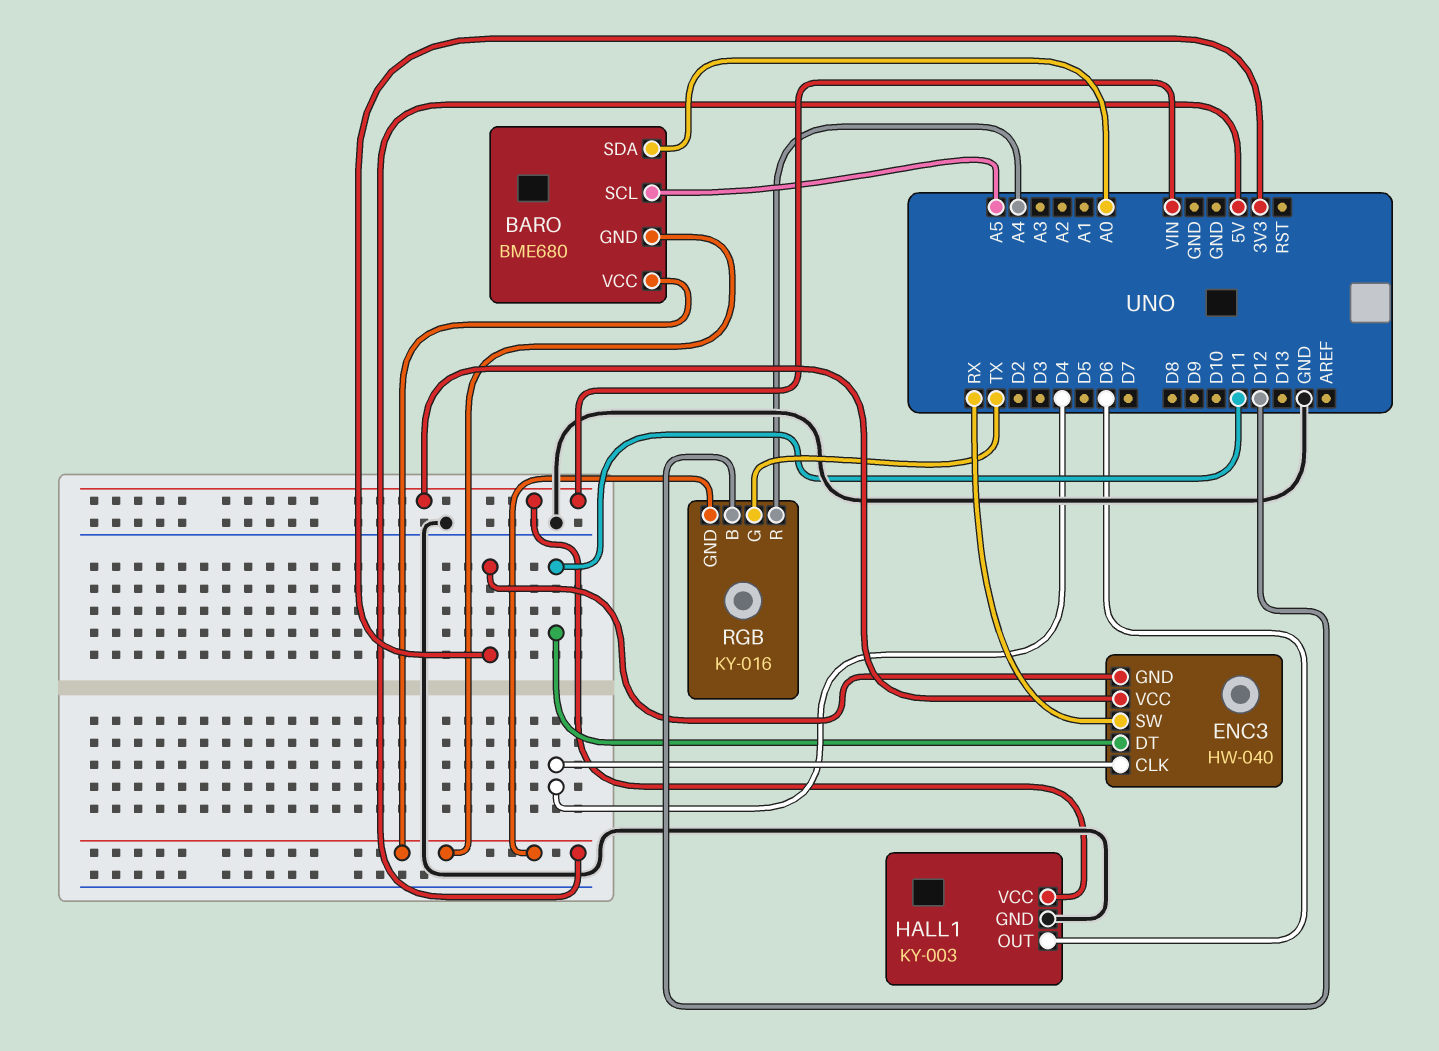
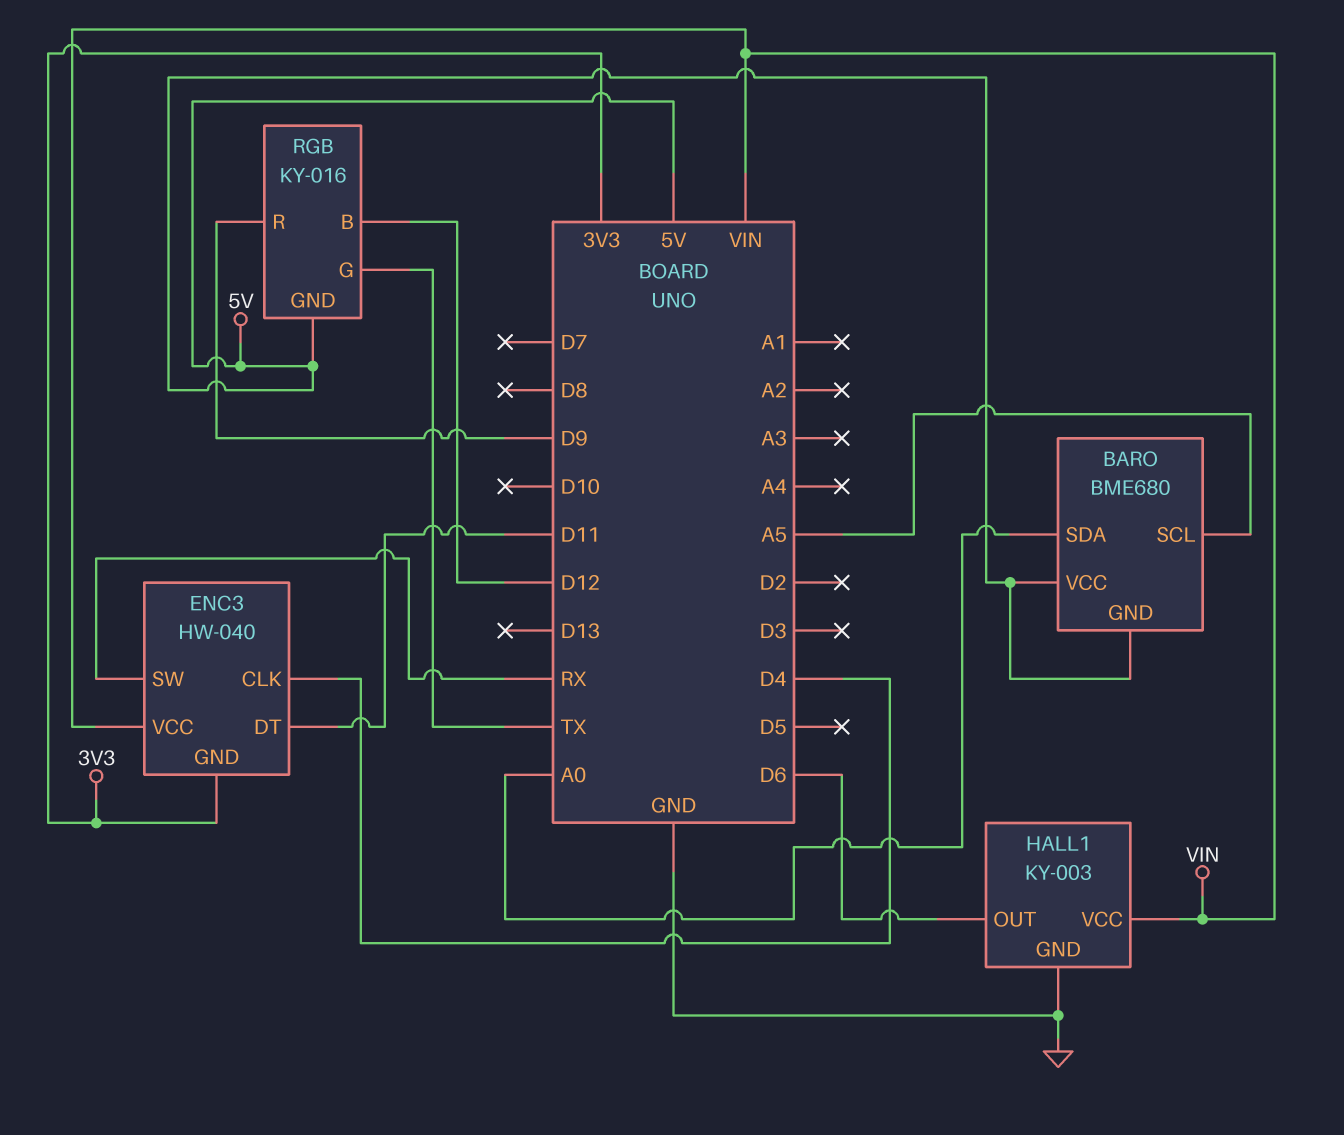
RGB pin R: A4 -> D9

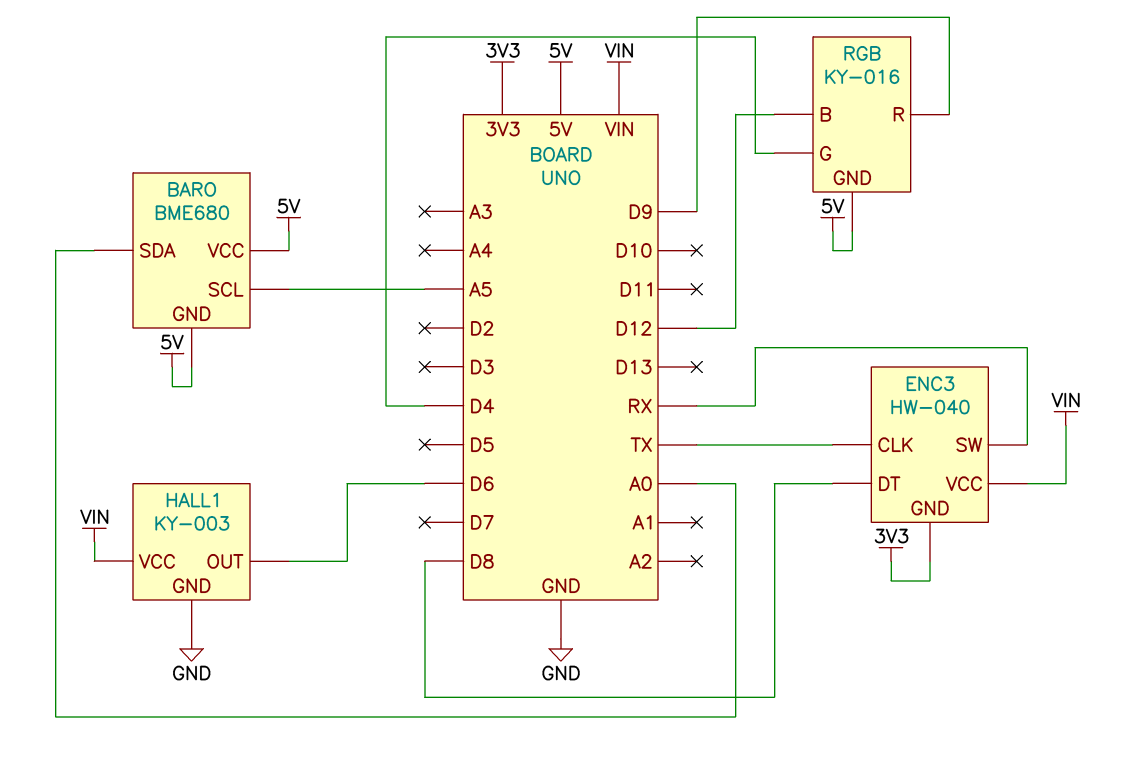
ENC3 pin CLK: D4 -> TX
ENC3 pin DT: D11 -> D8
RGB pin G: TX -> D4

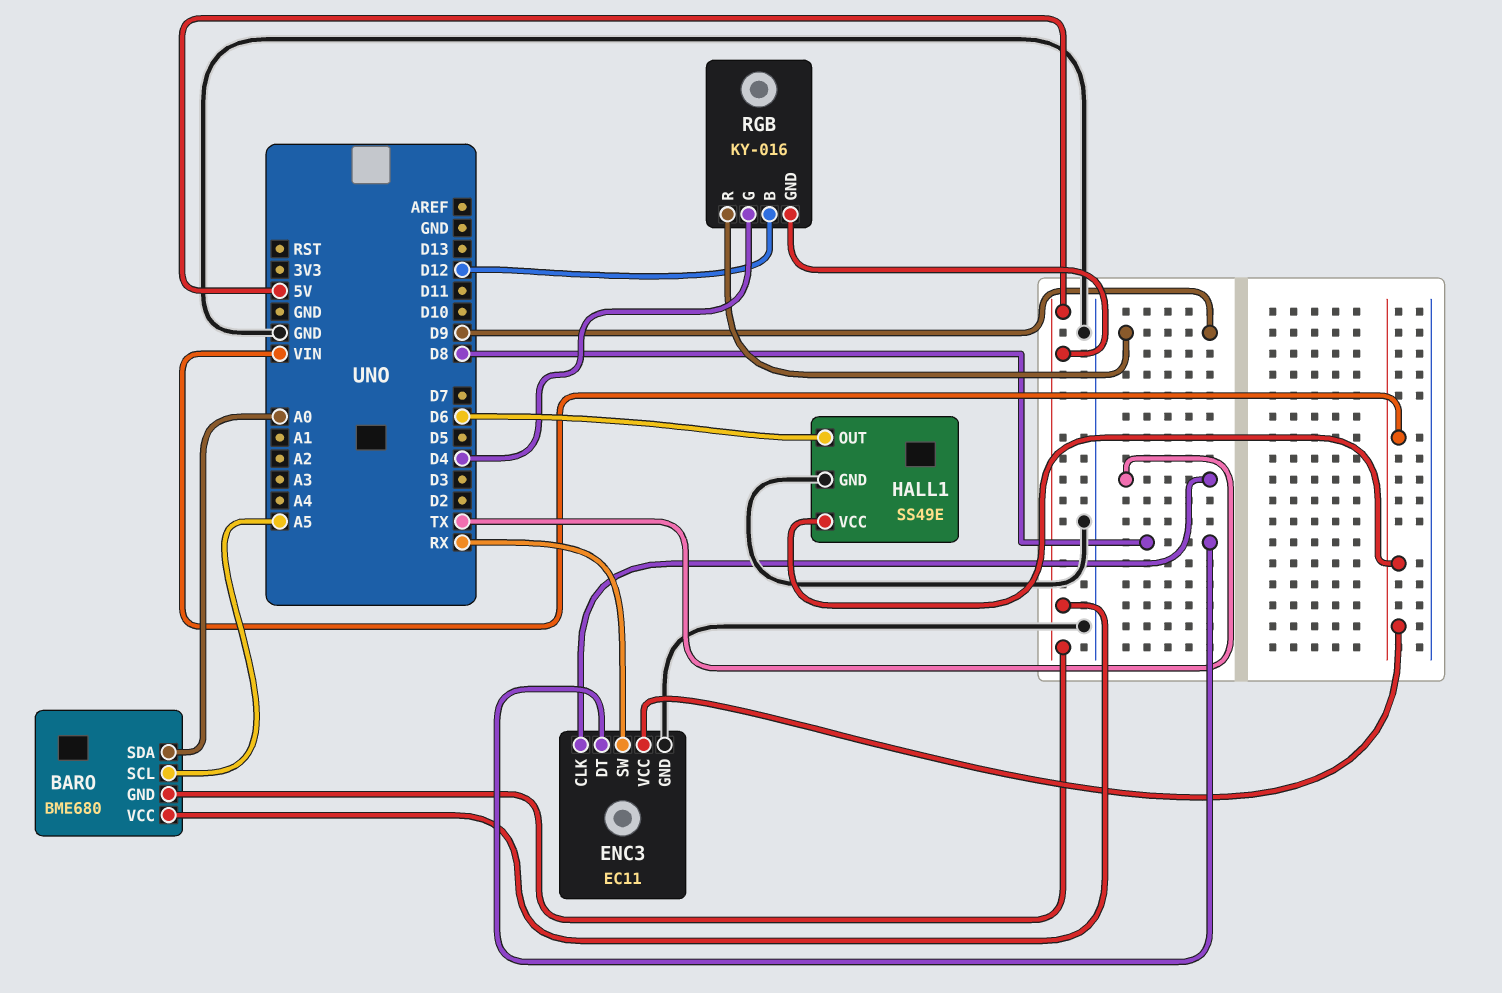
ENC3: HW-040 -> EC11
ENC3 pin GND: 3V3 -> GND
HALL1: KY-003 -> SS49E

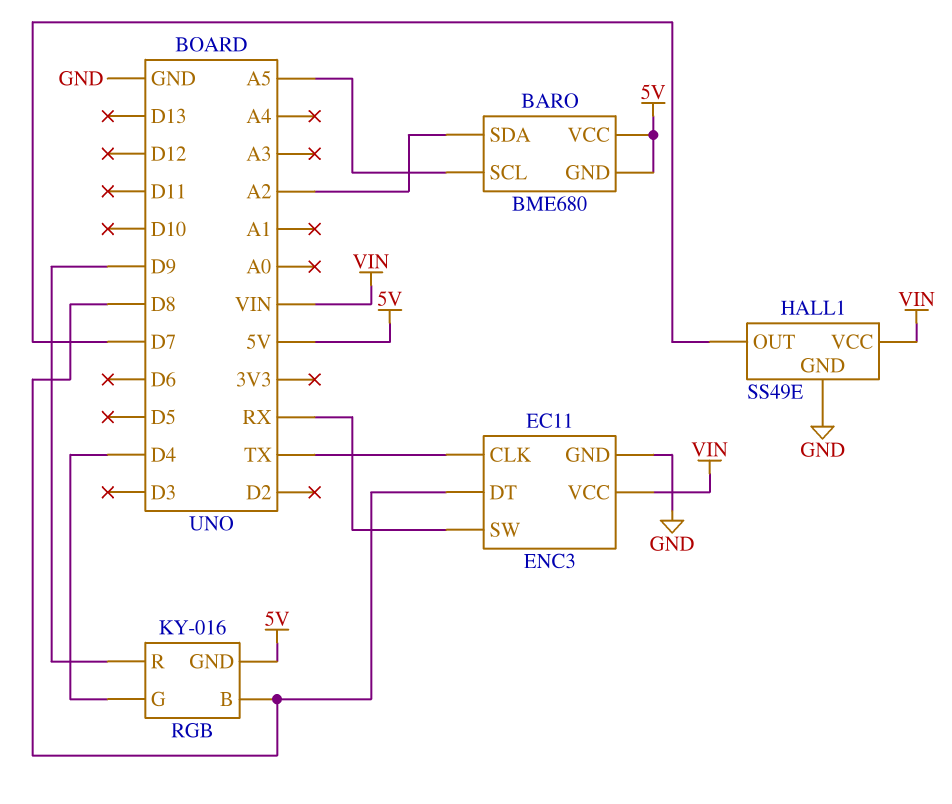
BARO pin SDA: A0 -> A2
HALL1 pin OUT: D6 -> D7
RGB pin B: D12 -> D8

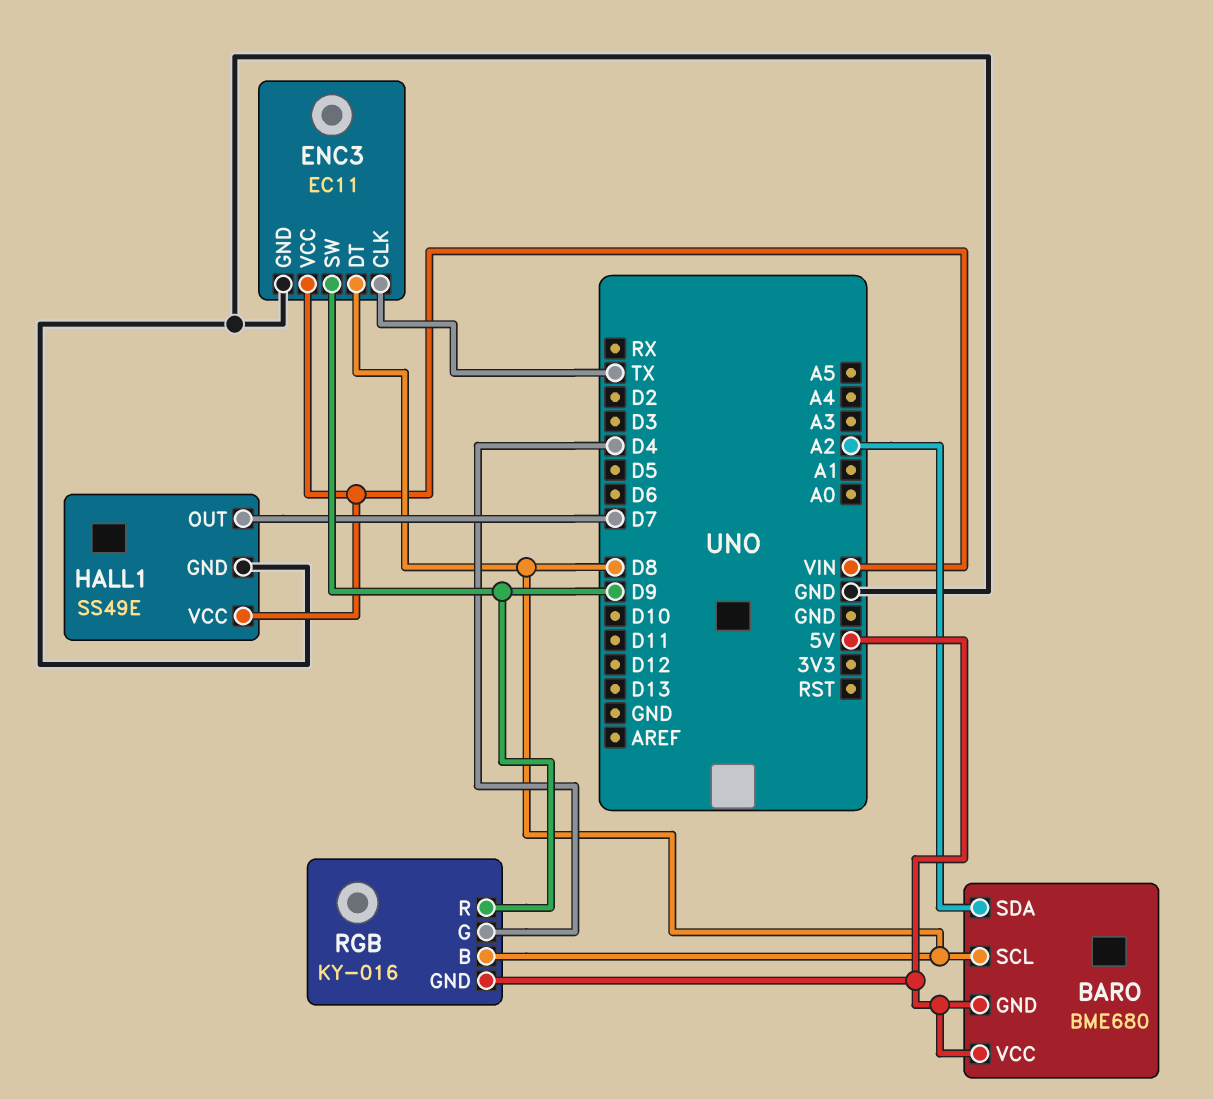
BARO pin SCL: A5 -> D8
ENC3 pin SW: RX -> D9

